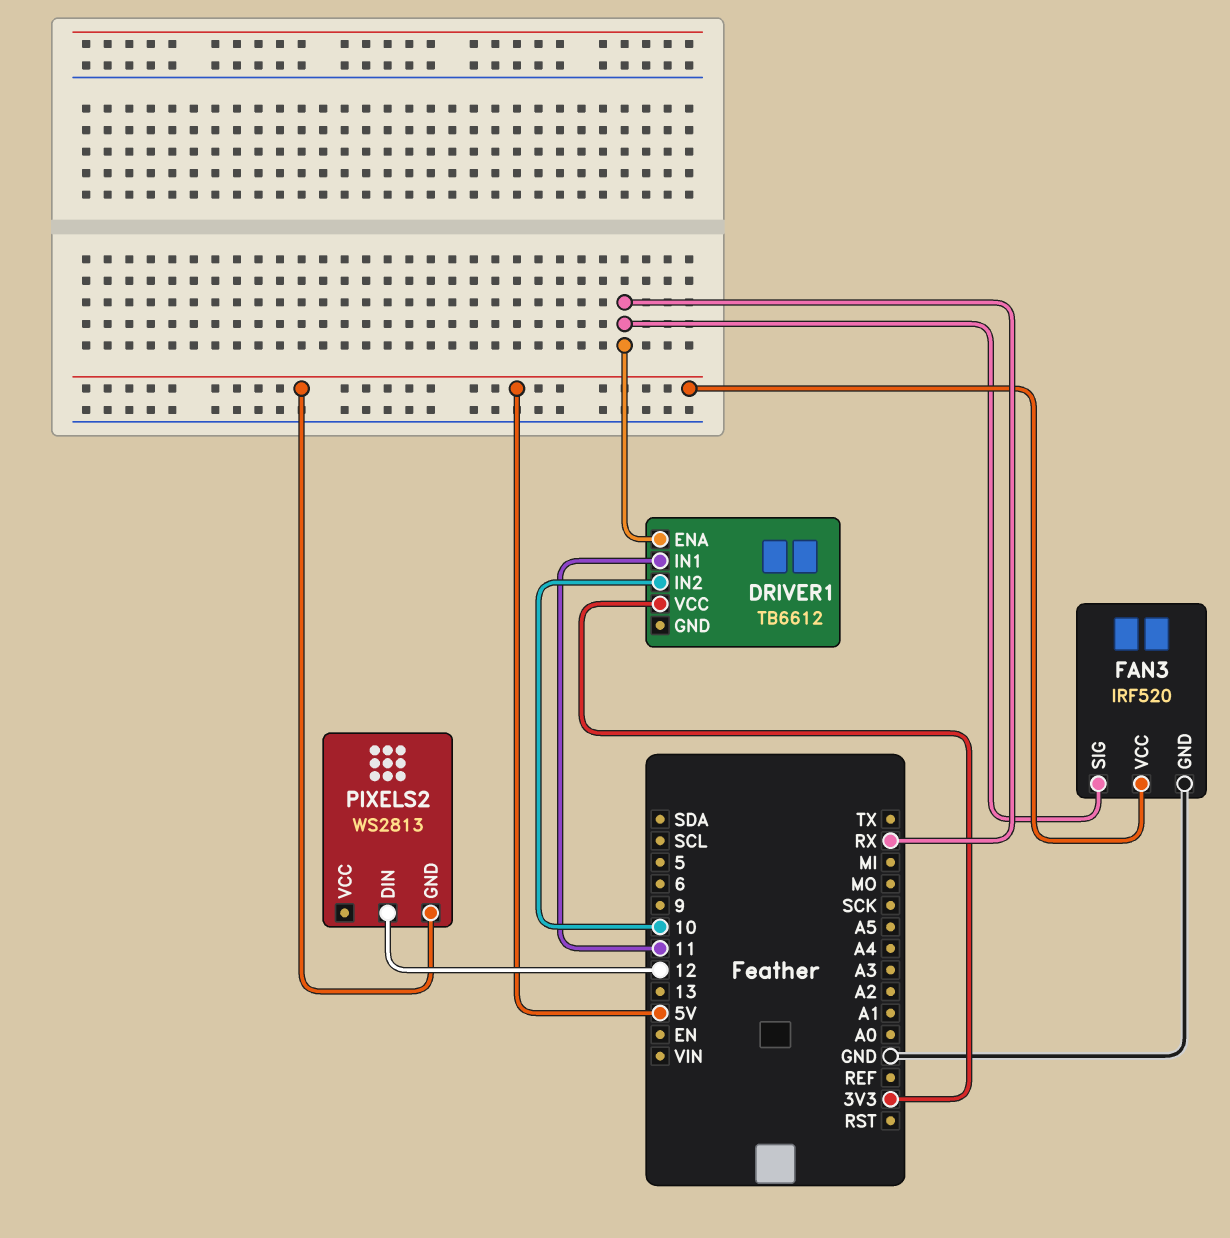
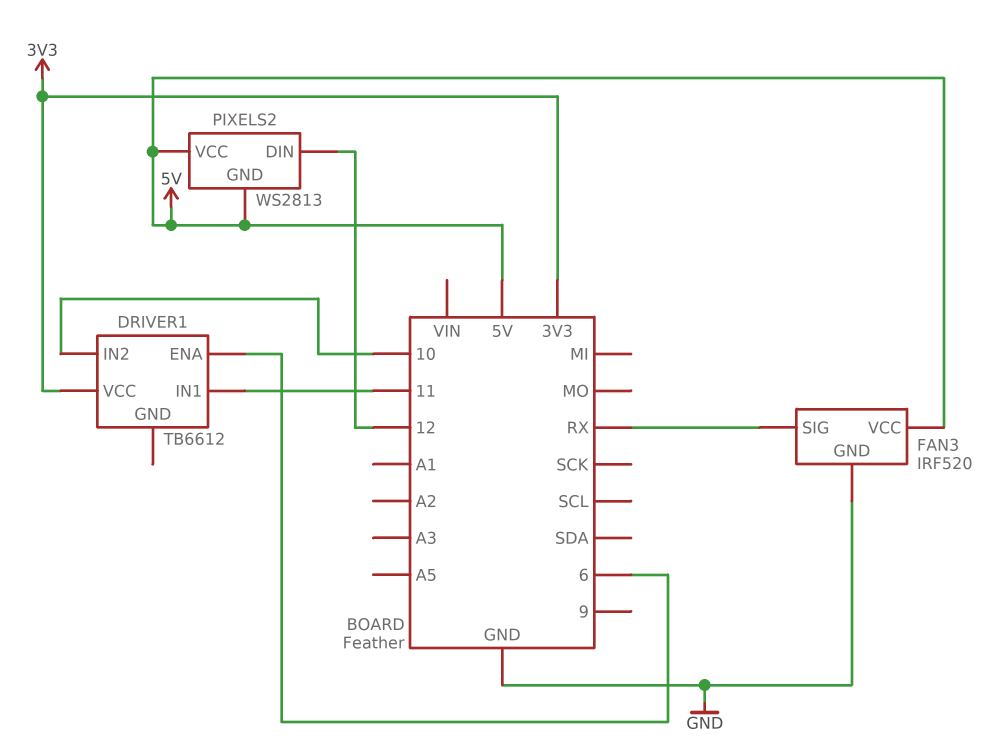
DRIVER1 pin ENA: RX -> 6
PIXELS2 pin VCC: none -> 5V

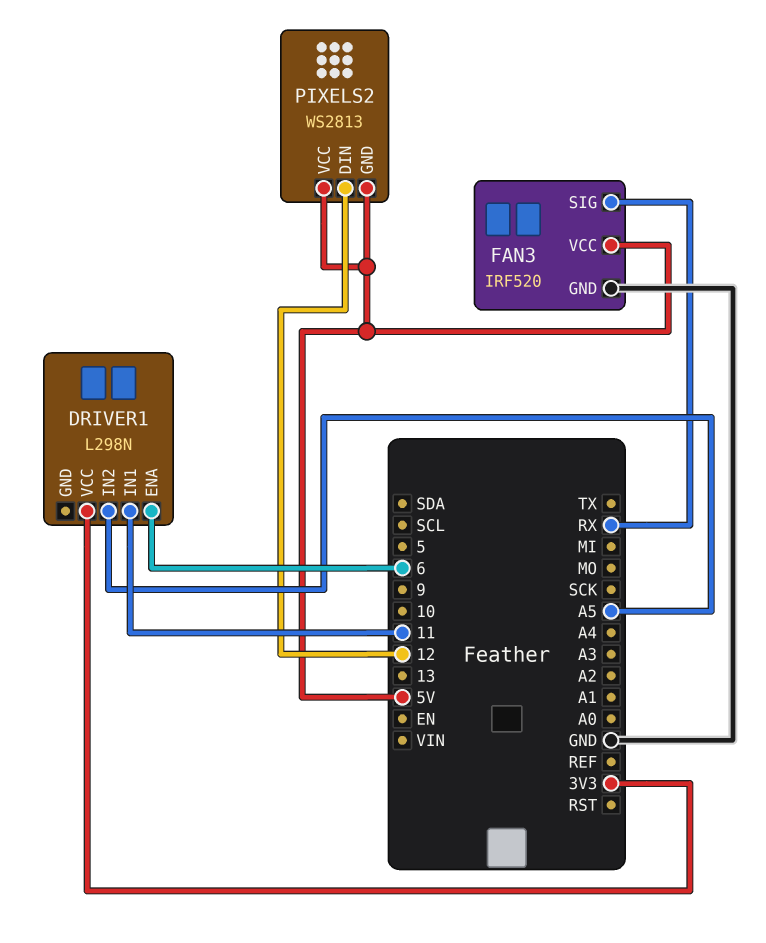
DRIVER1: TB6612 -> L298N
DRIVER1 pin IN2: 10 -> A5

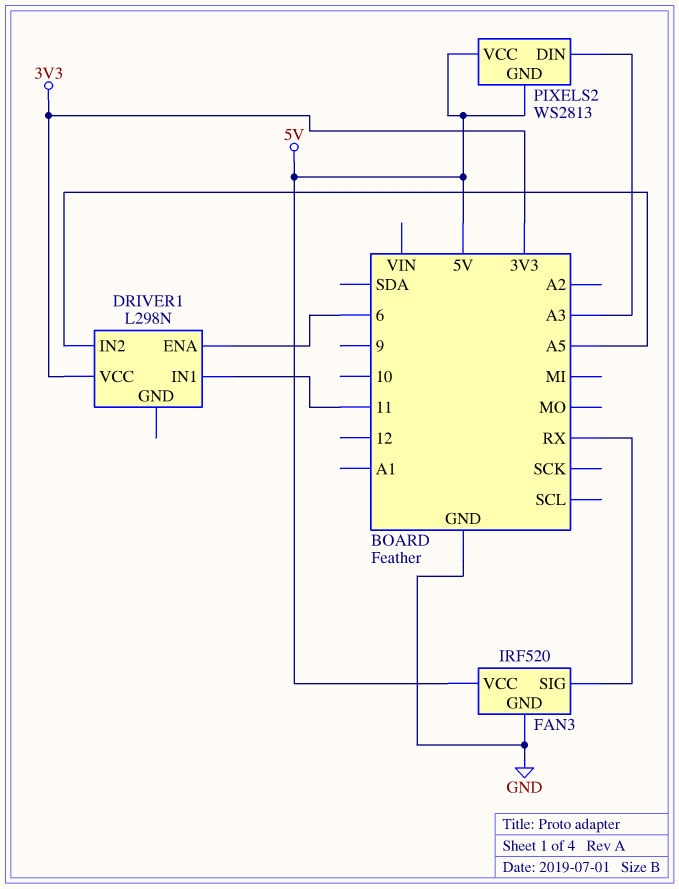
PIXELS2 pin DIN: 12 -> A3

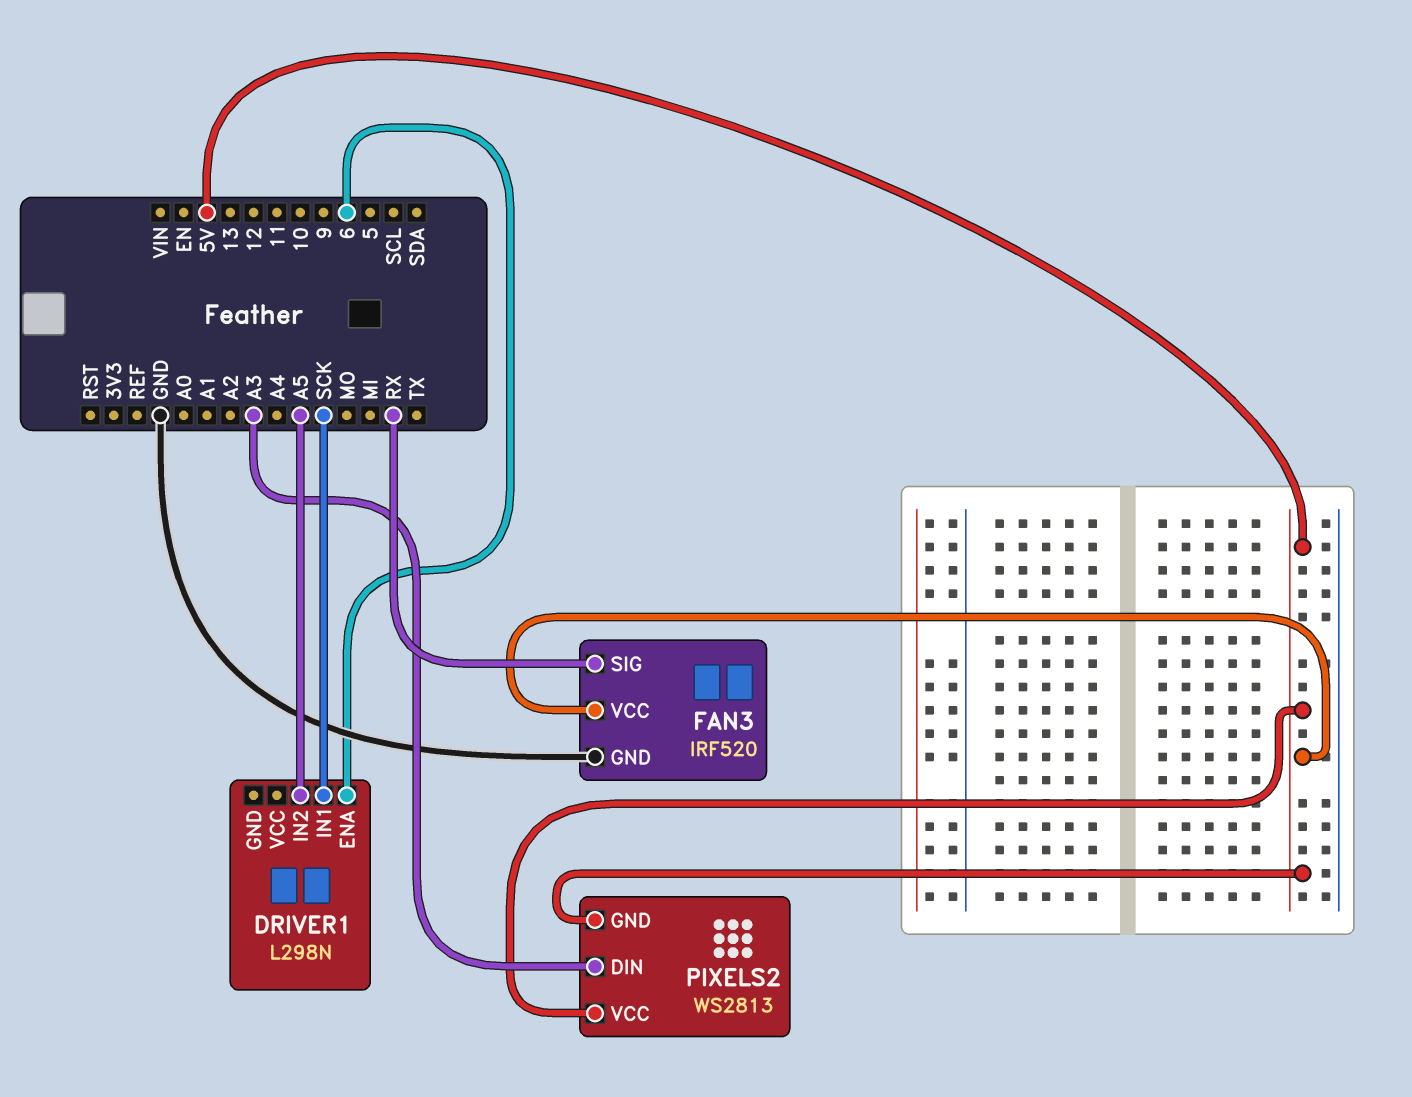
DRIVER1 pin IN1: 11 -> SCK
DRIVER1 pin VCC: 3V3 -> none

